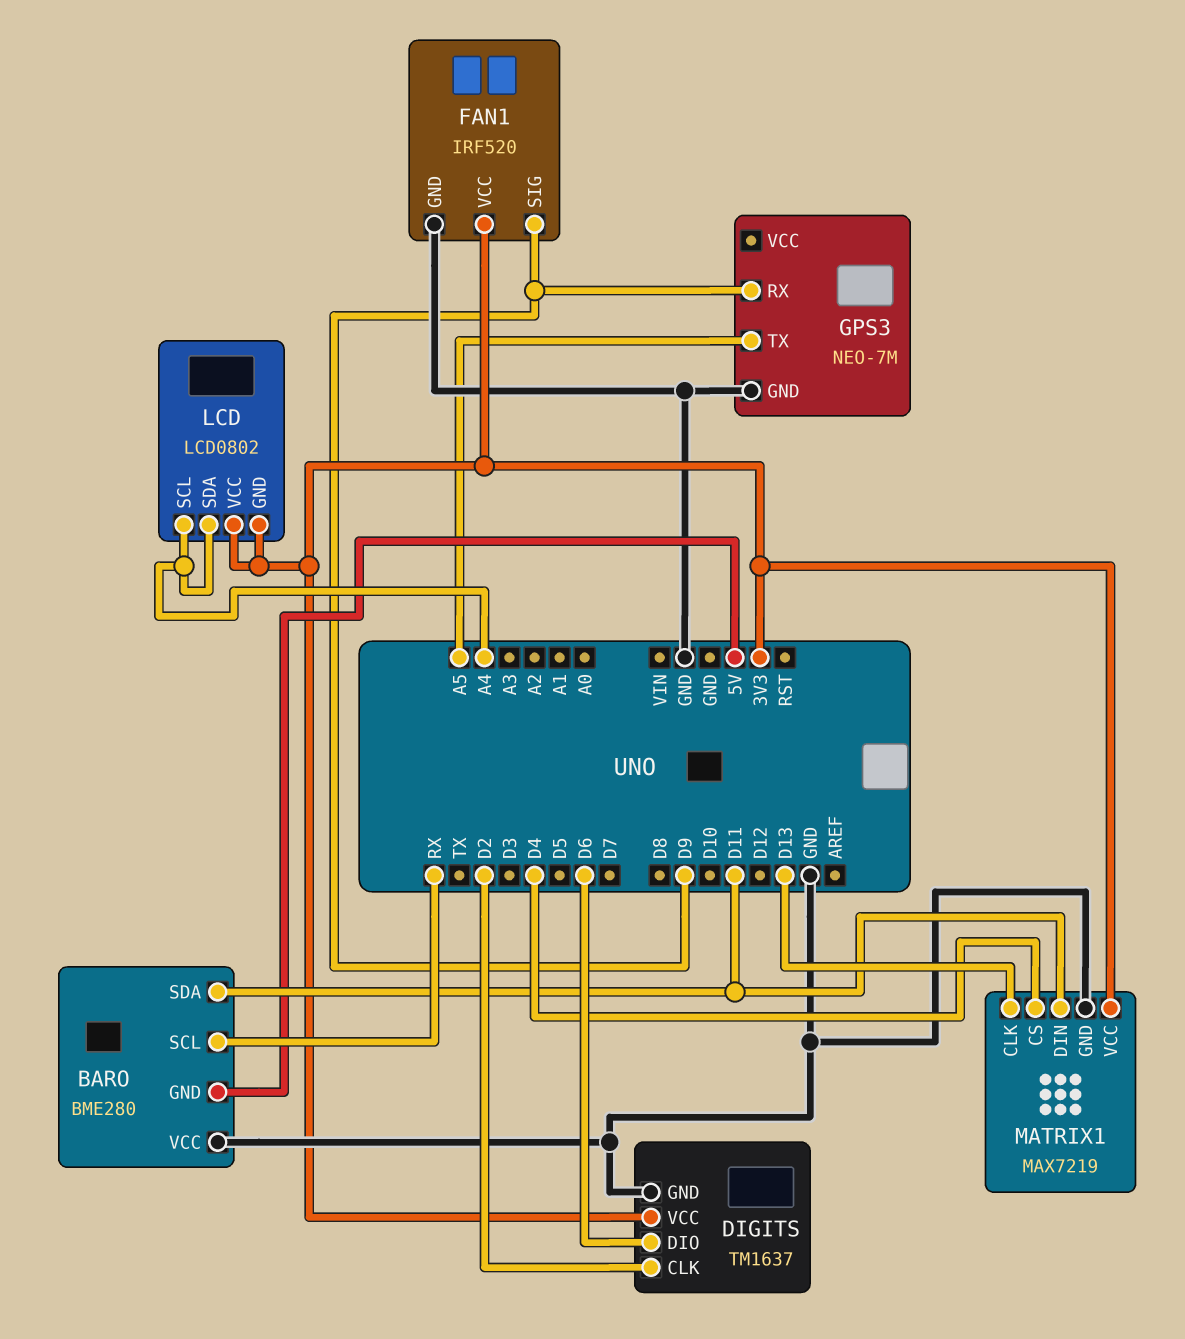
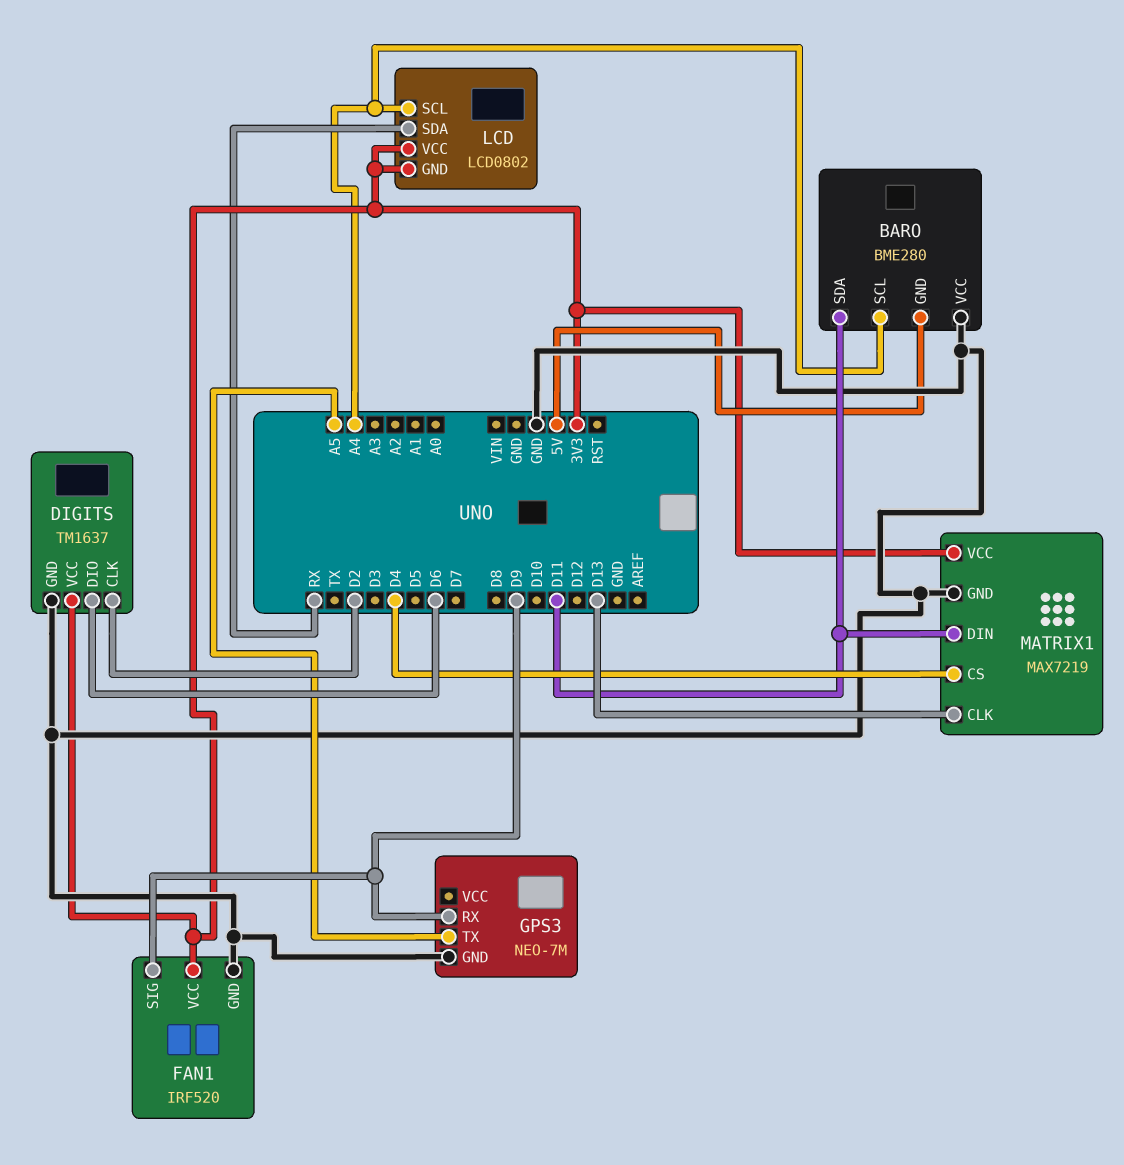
BARO pin SCL: RX -> A4
LCD pin SDA: A4 -> RX

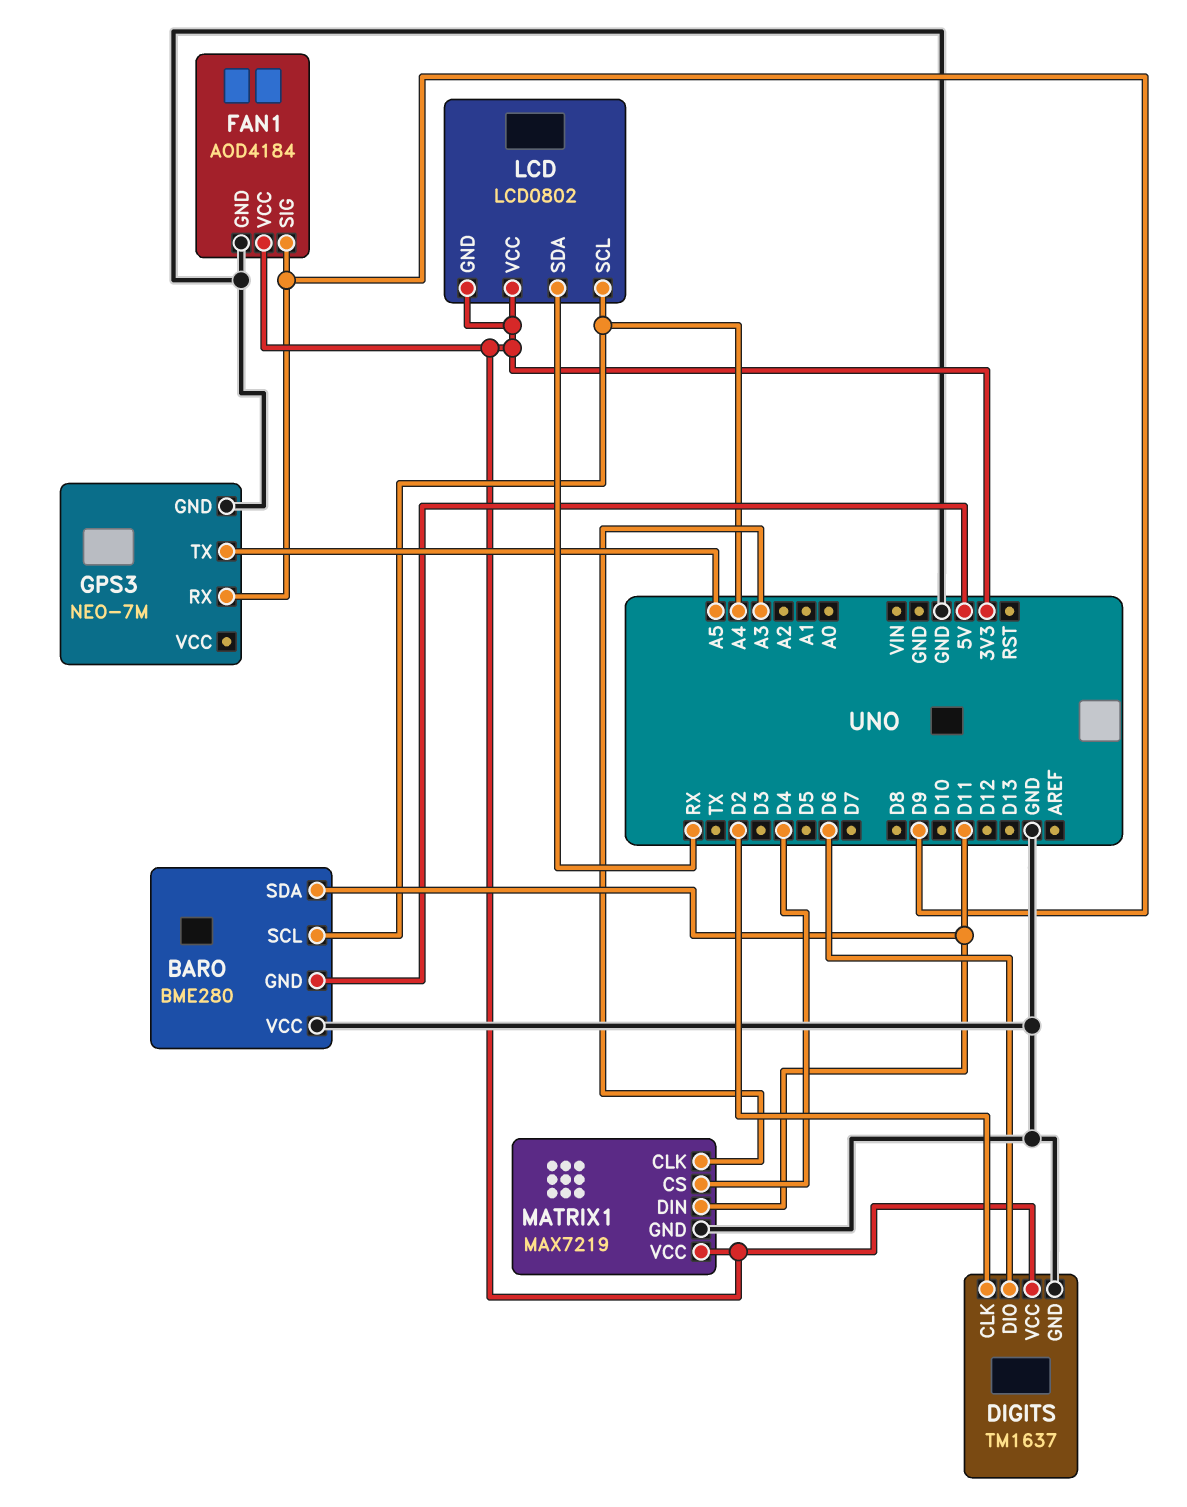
FAN1: IRF520 -> AOD4184
MATRIX1 pin CLK: D13 -> A3

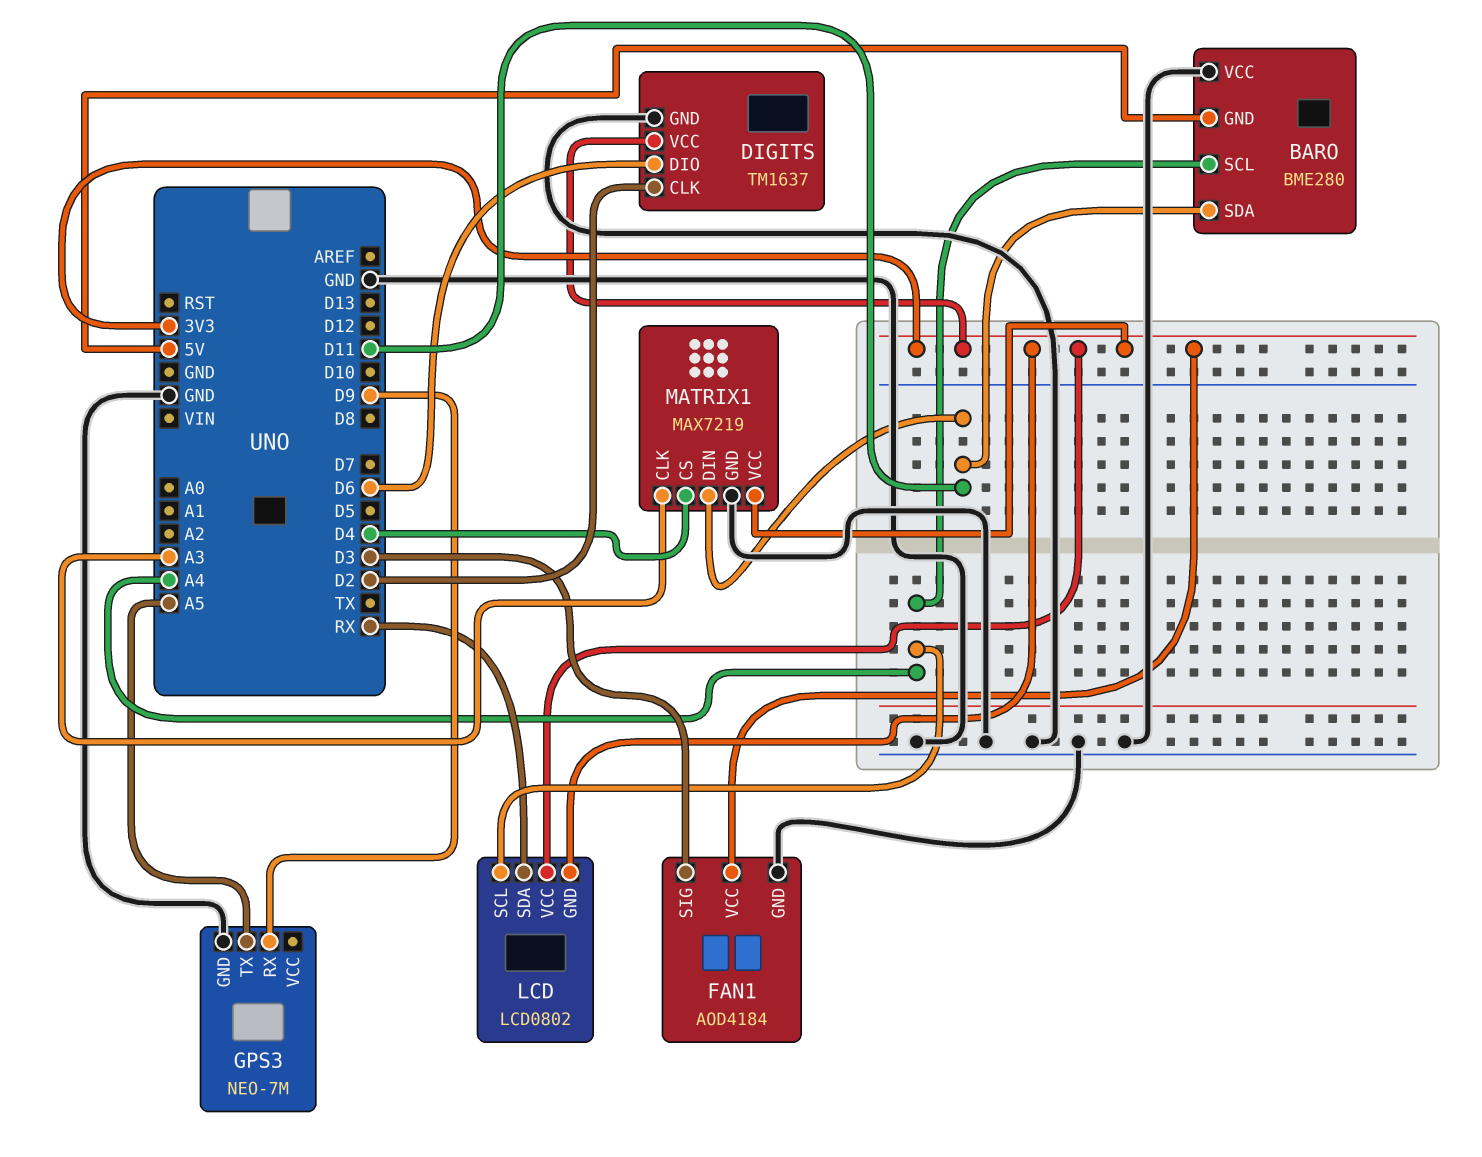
FAN1 pin SIG: D9 -> D3

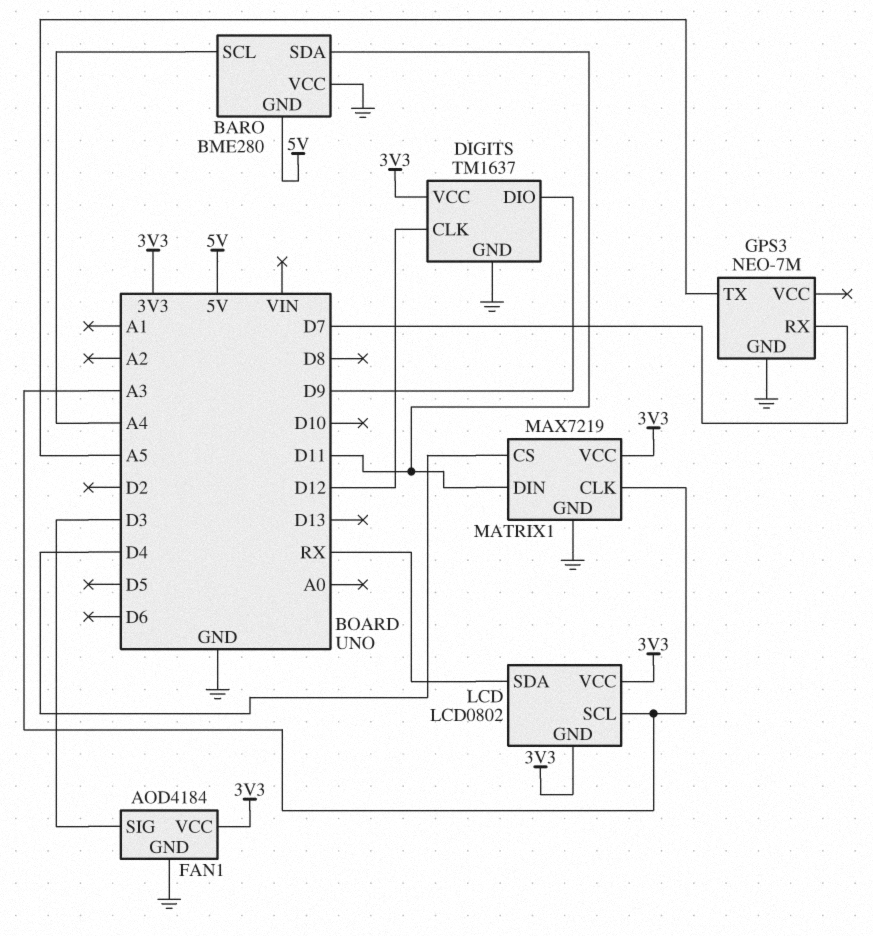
DIGITS pin CLK: D2 -> D12
DIGITS pin DIO: D6 -> D9
GPS3 pin RX: D9 -> D7
LCD pin SCL: A4 -> A3

